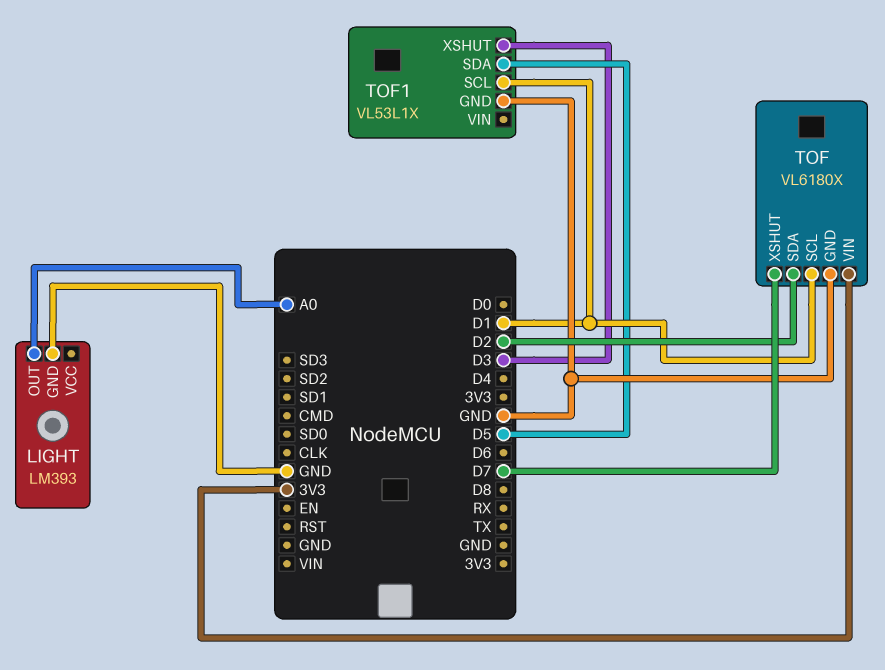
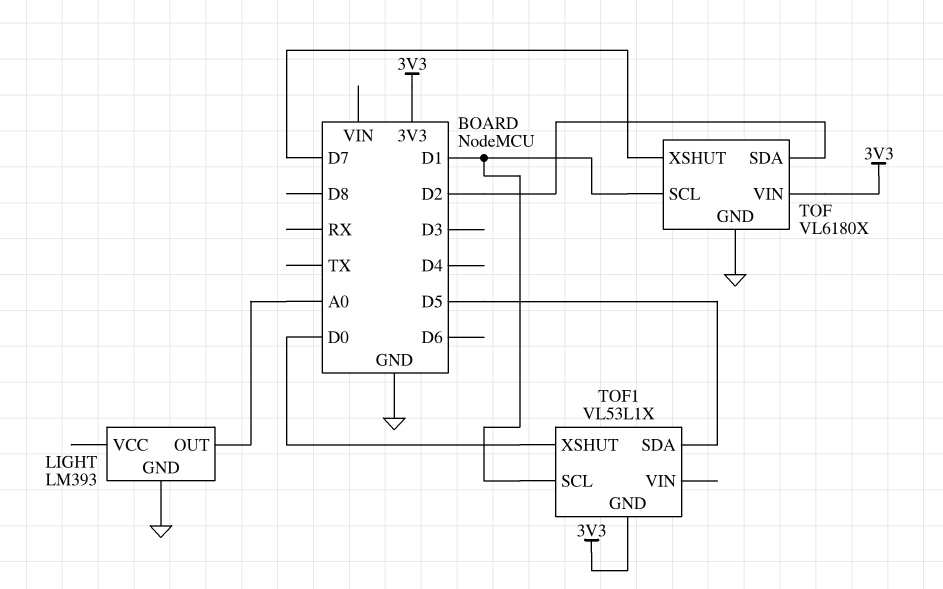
TOF1 pin GND: GND -> 3V3
TOF1 pin XSHUT: D3 -> D0

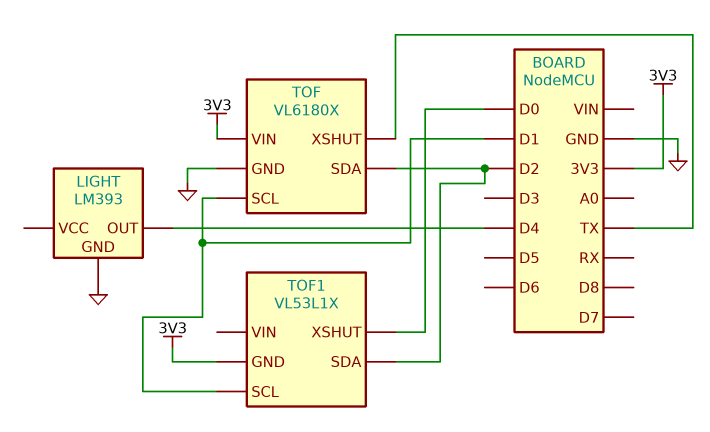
LIGHT pin OUT: A0 -> D4
TOF pin XSHUT: D7 -> TX
TOF1 pin SDA: D5 -> D2

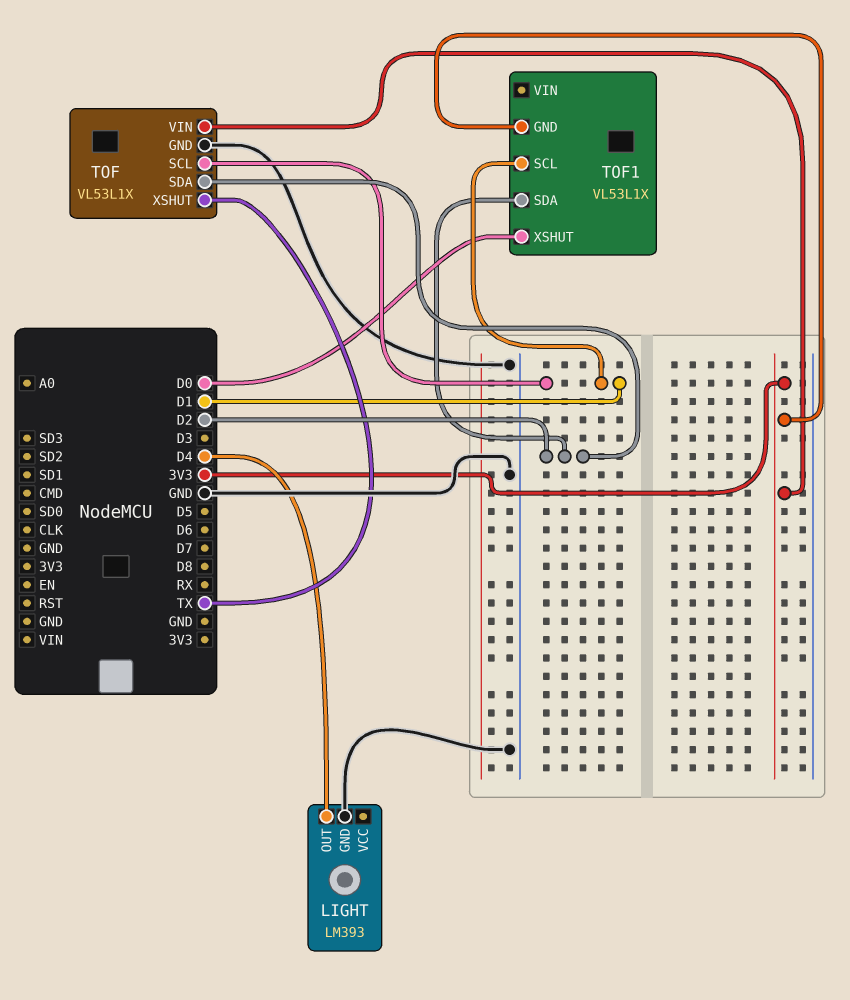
TOF: VL6180X -> VL53L1X

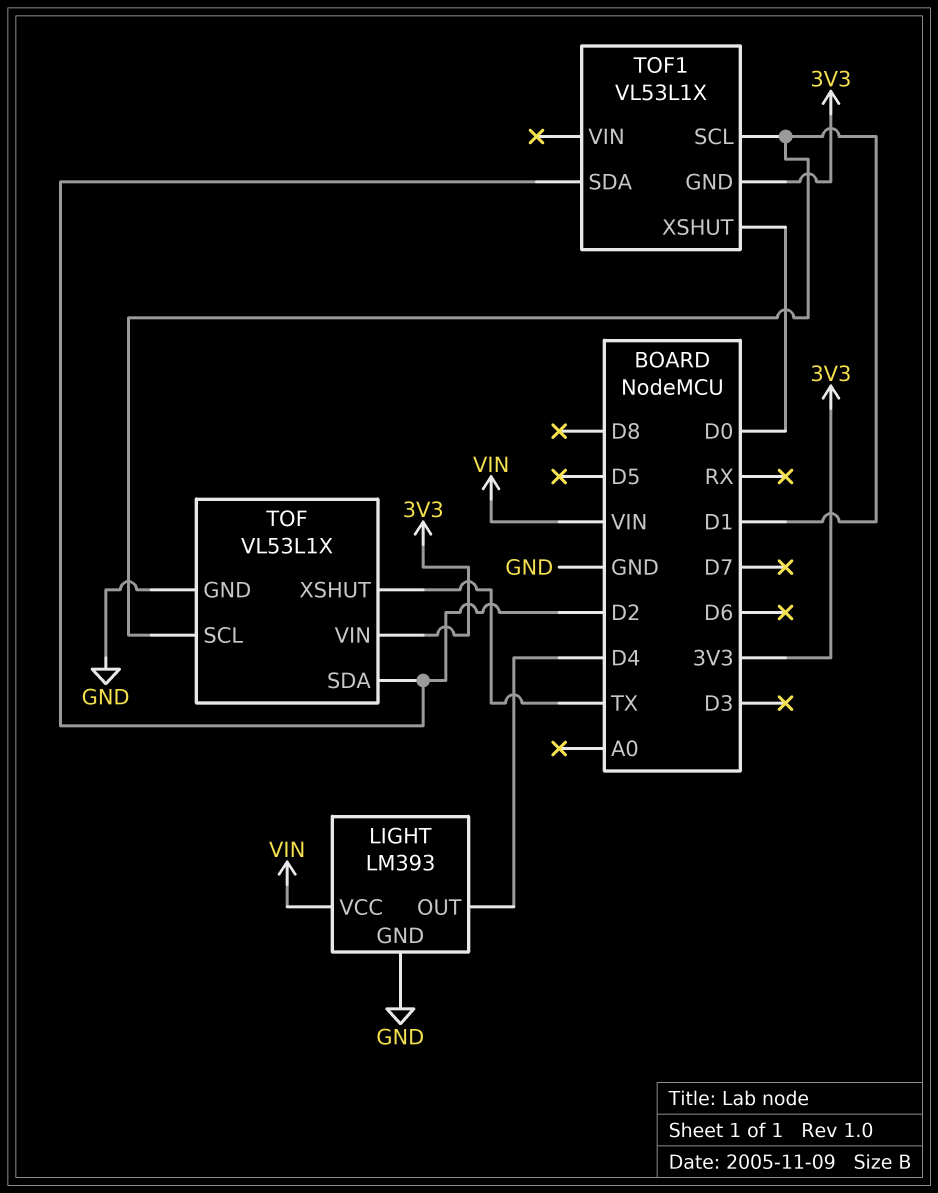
LIGHT pin VCC: none -> VIN

